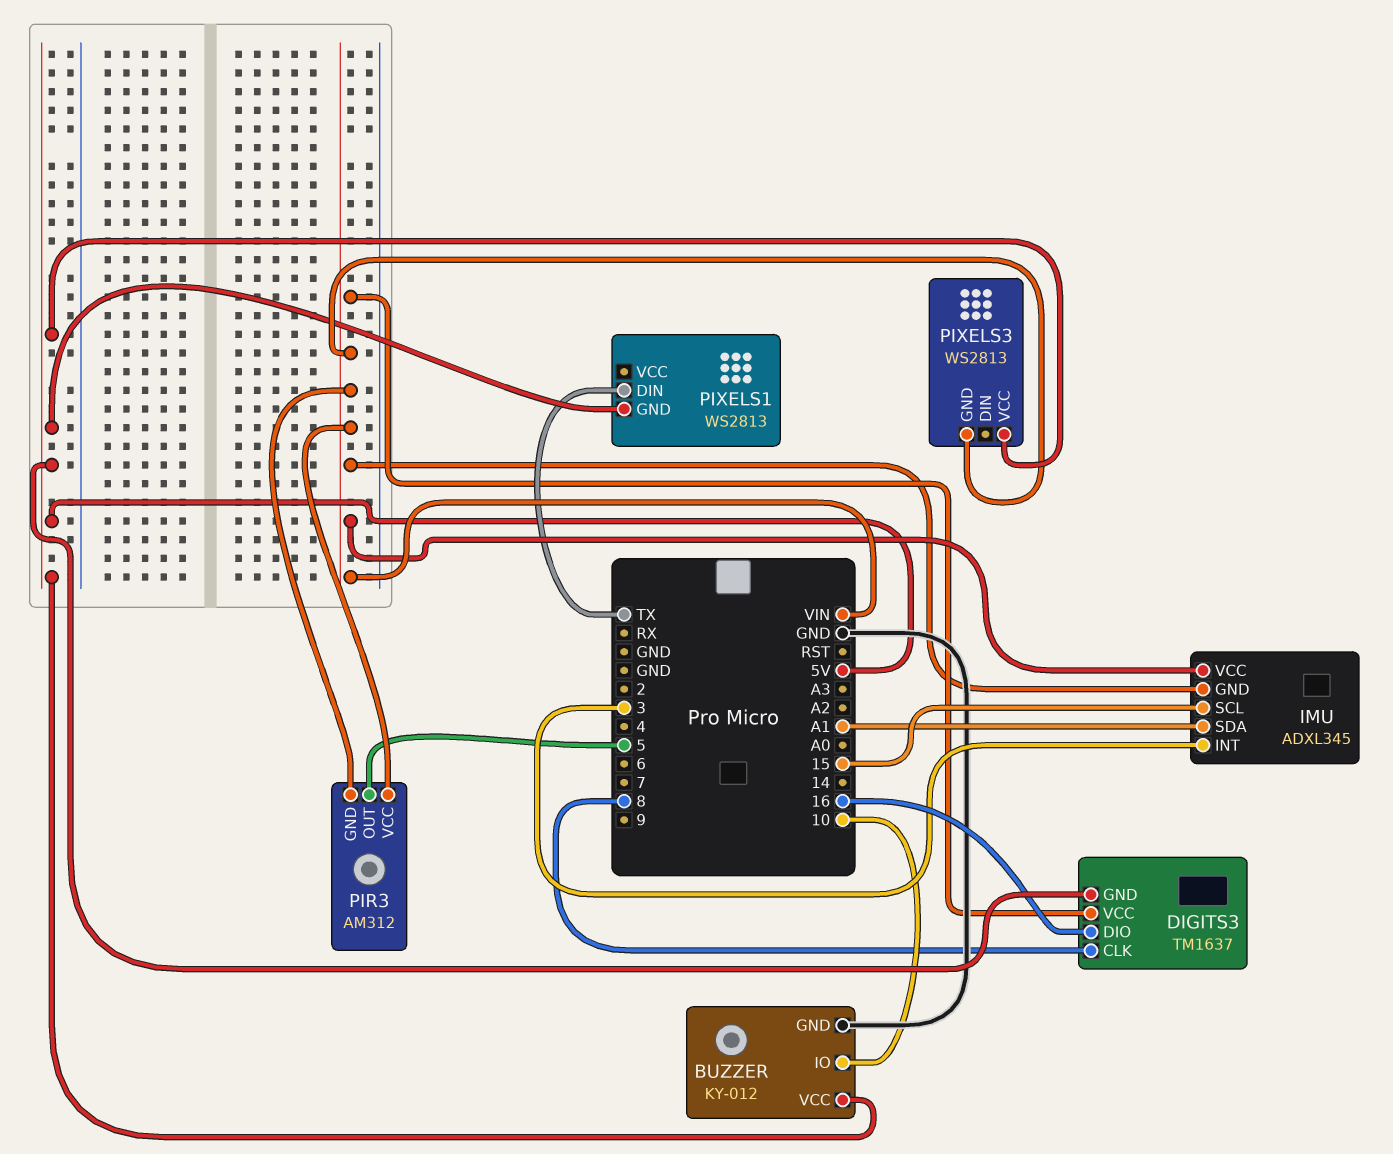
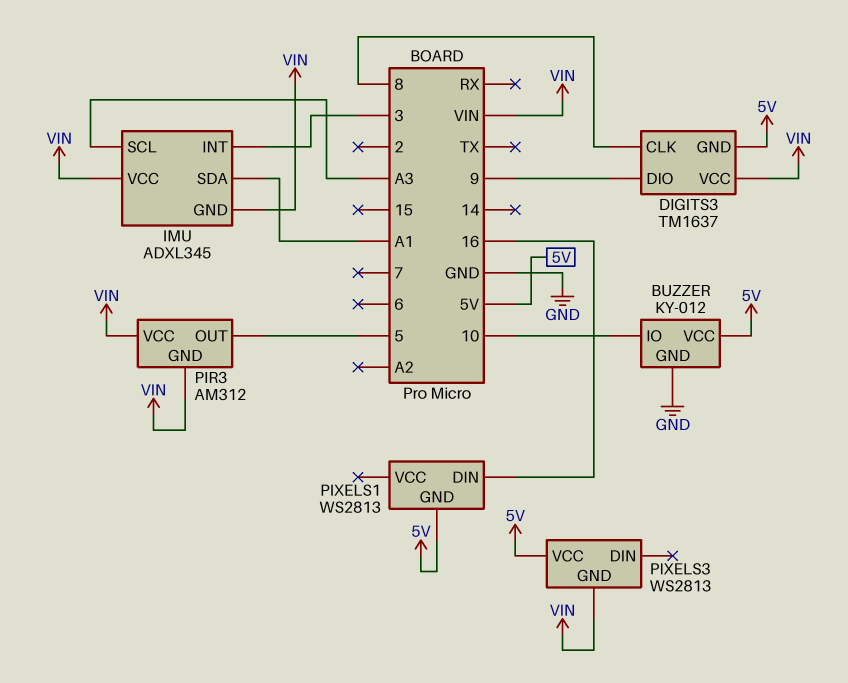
DIGITS3 pin DIO: 16 -> 9
IMU pin SCL: 15 -> A3
PIXELS1 pin DIN: TX -> 16

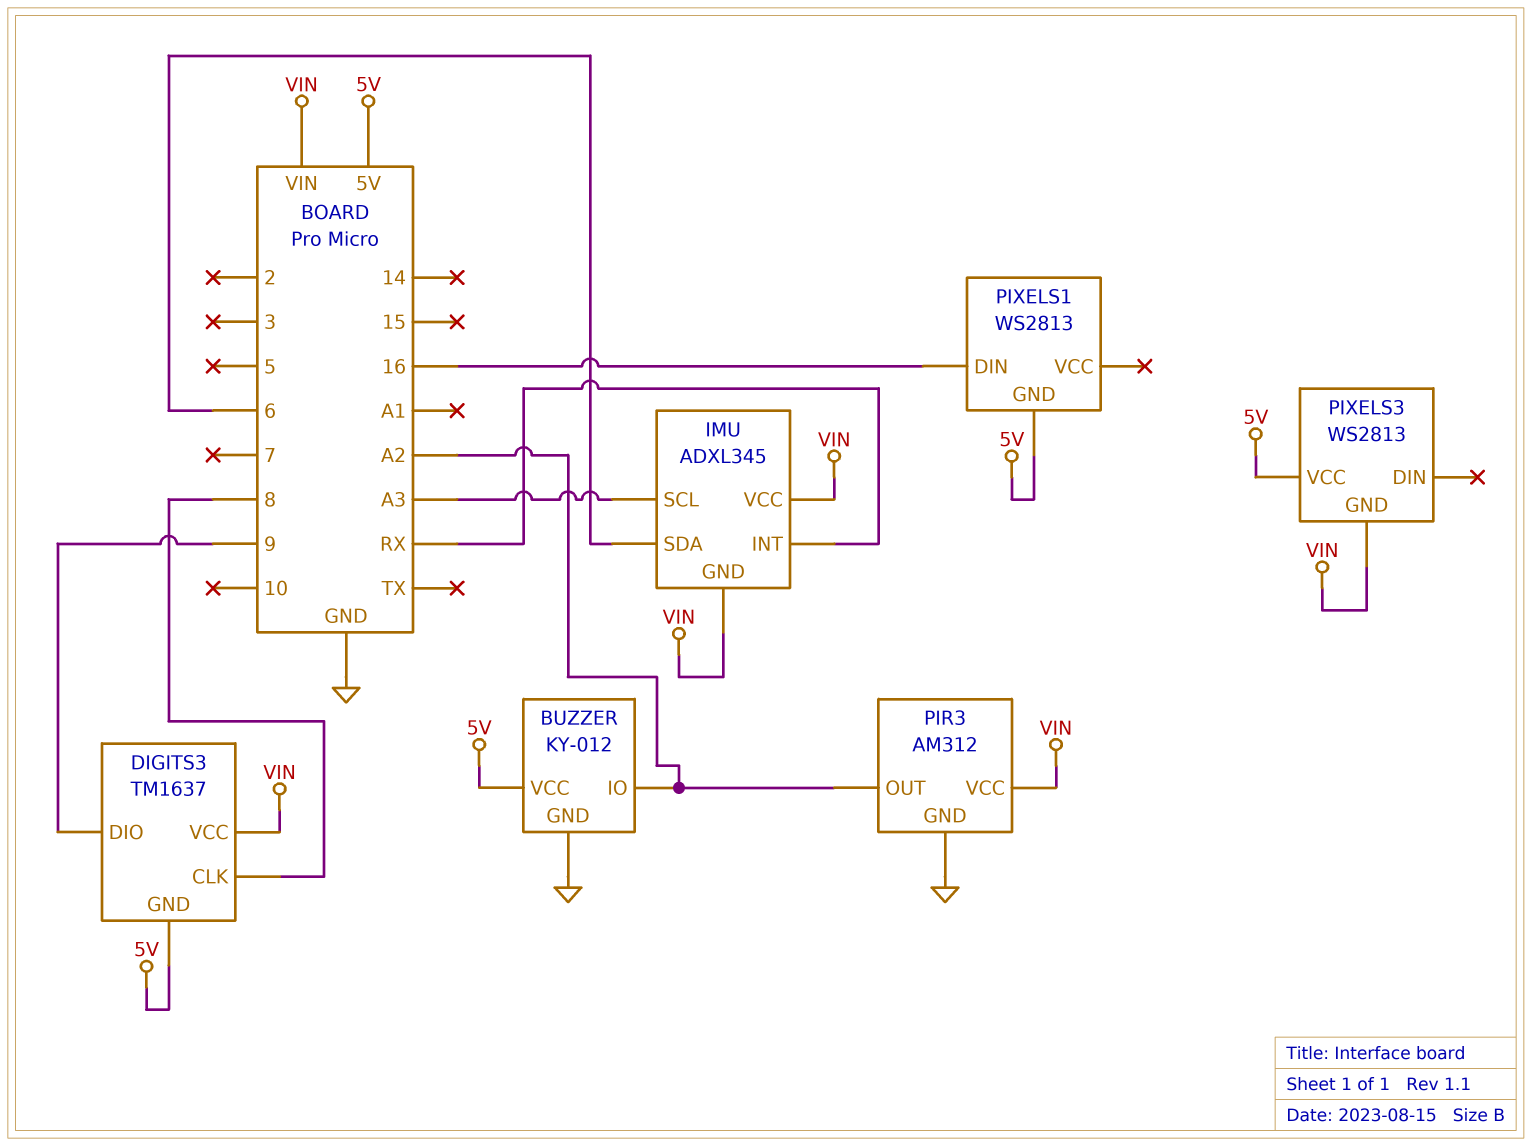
BUZZER pin IO: 10 -> A2
IMU pin INT: 3 -> RX
IMU pin SDA: A1 -> 6
PIR3 pin GND: VIN -> GND
PIR3 pin OUT: 5 -> A2

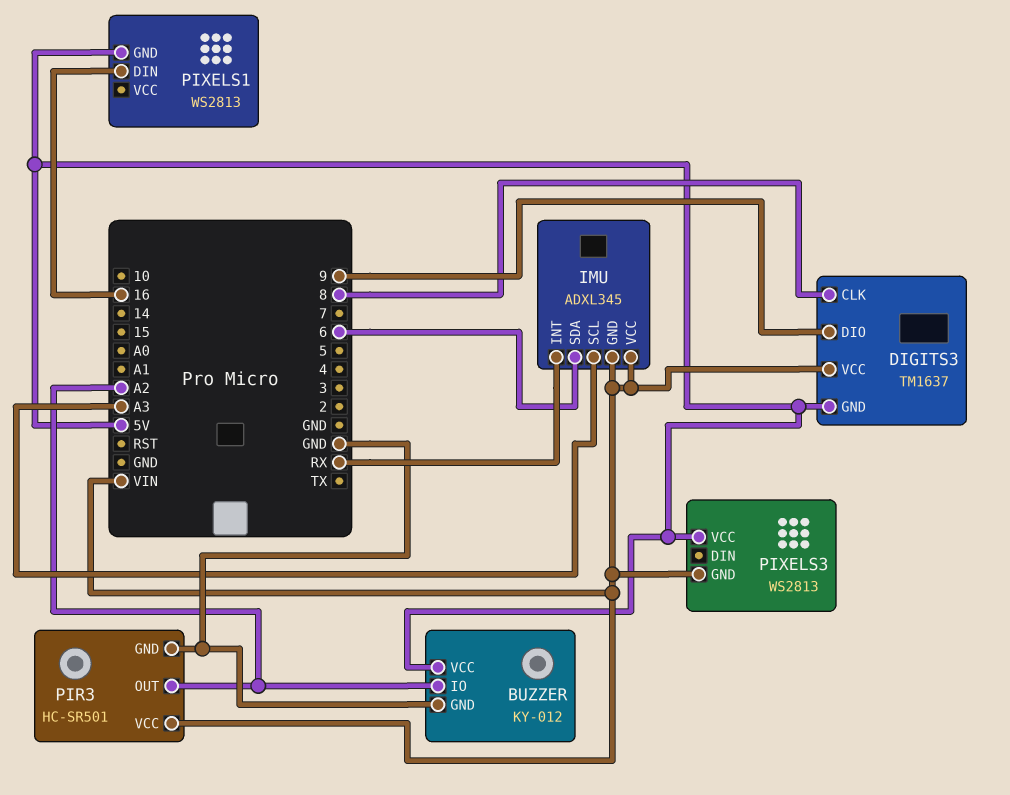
PIR3: AM312 -> HC-SR501

